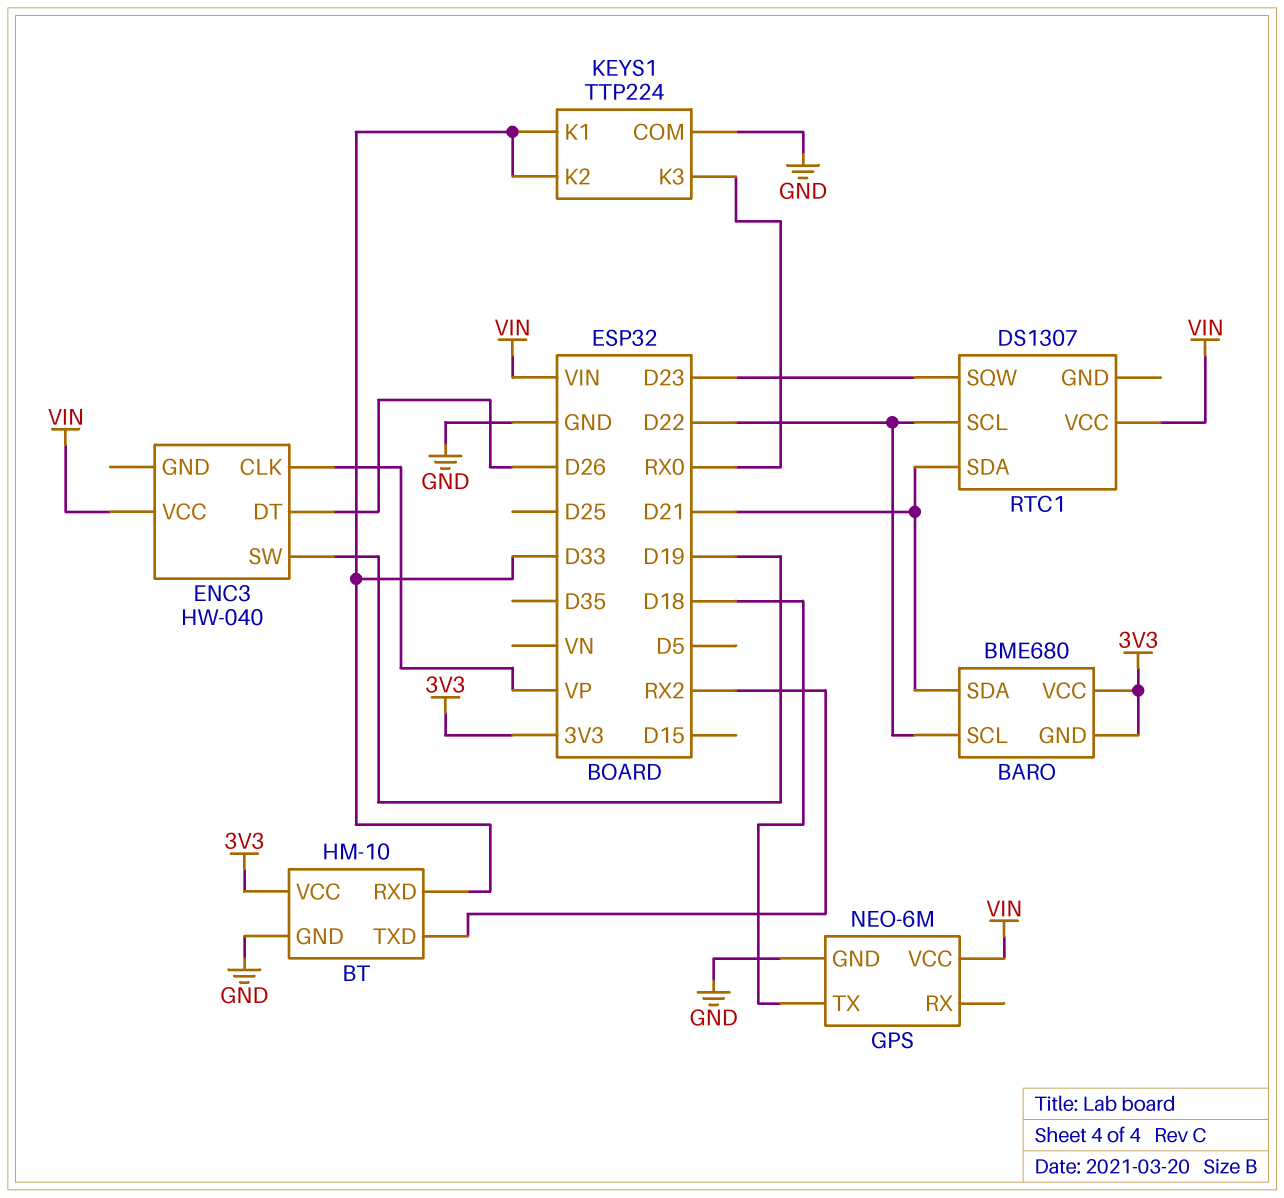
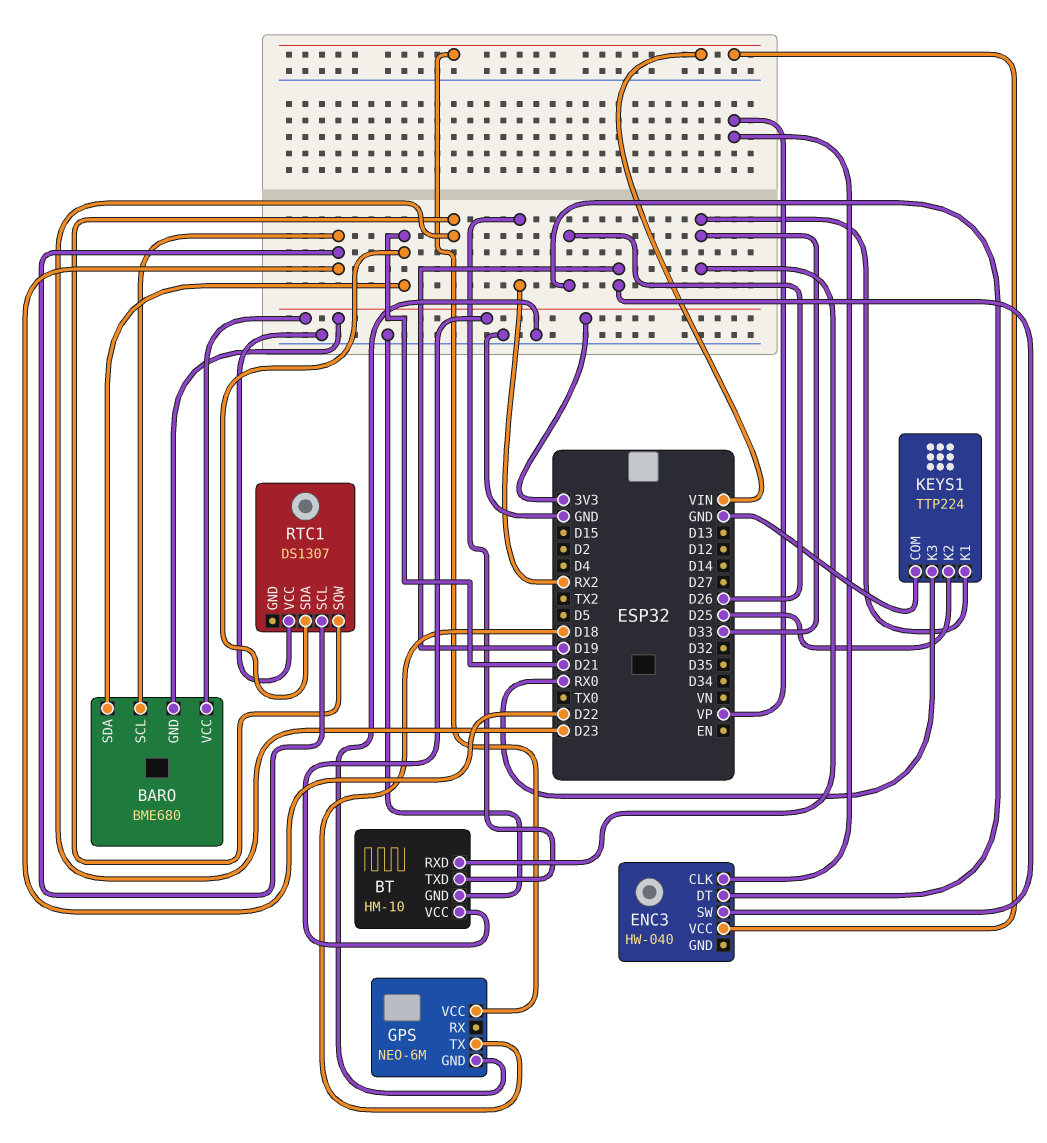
KEYS1 pin K2: D33 -> D25
RTC1 pin VCC: VIN -> GND

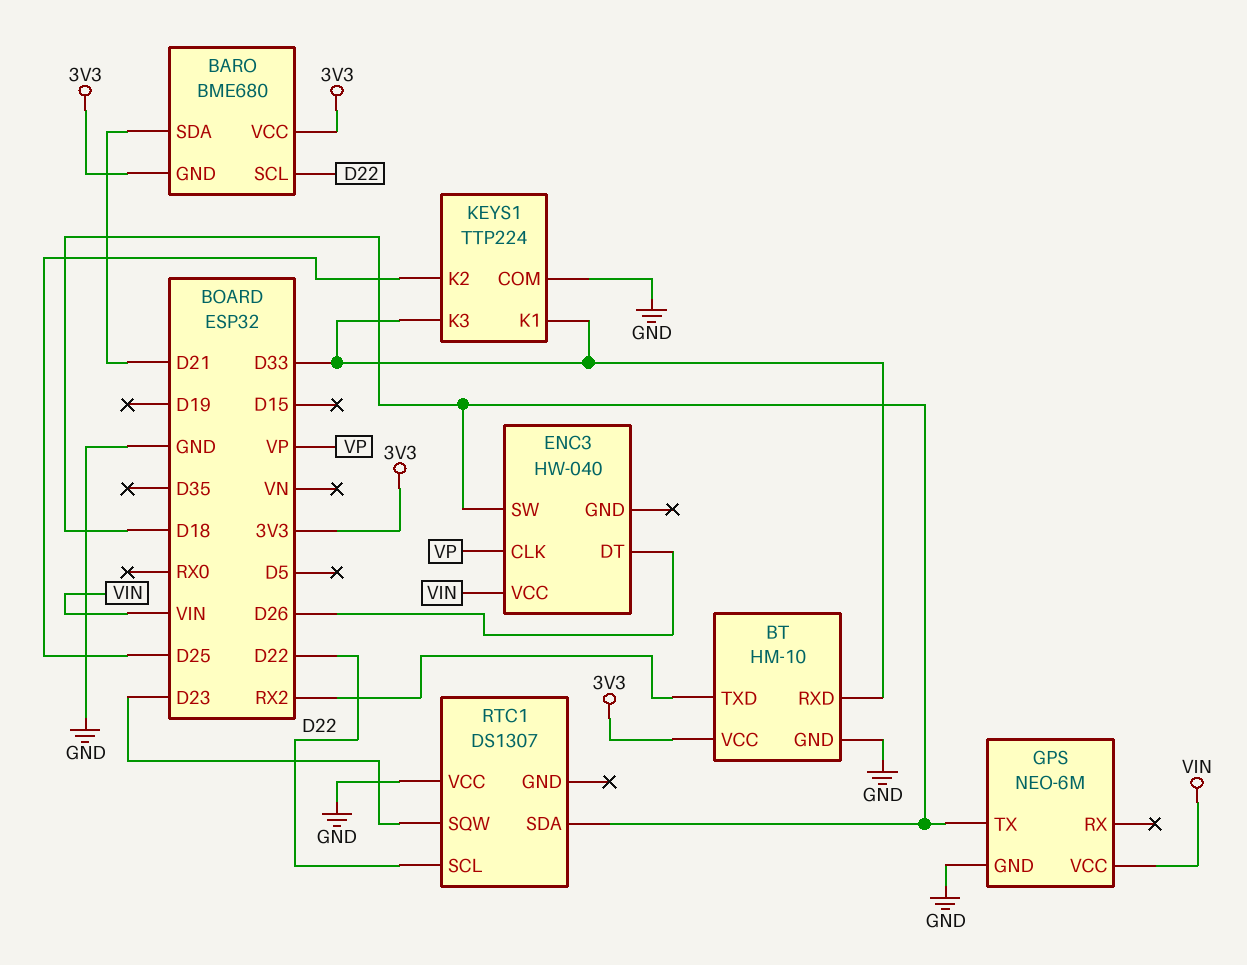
ENC3 pin SW: D19 -> D18
KEYS1 pin K3: RX0 -> D33
RTC1 pin SDA: D21 -> D18

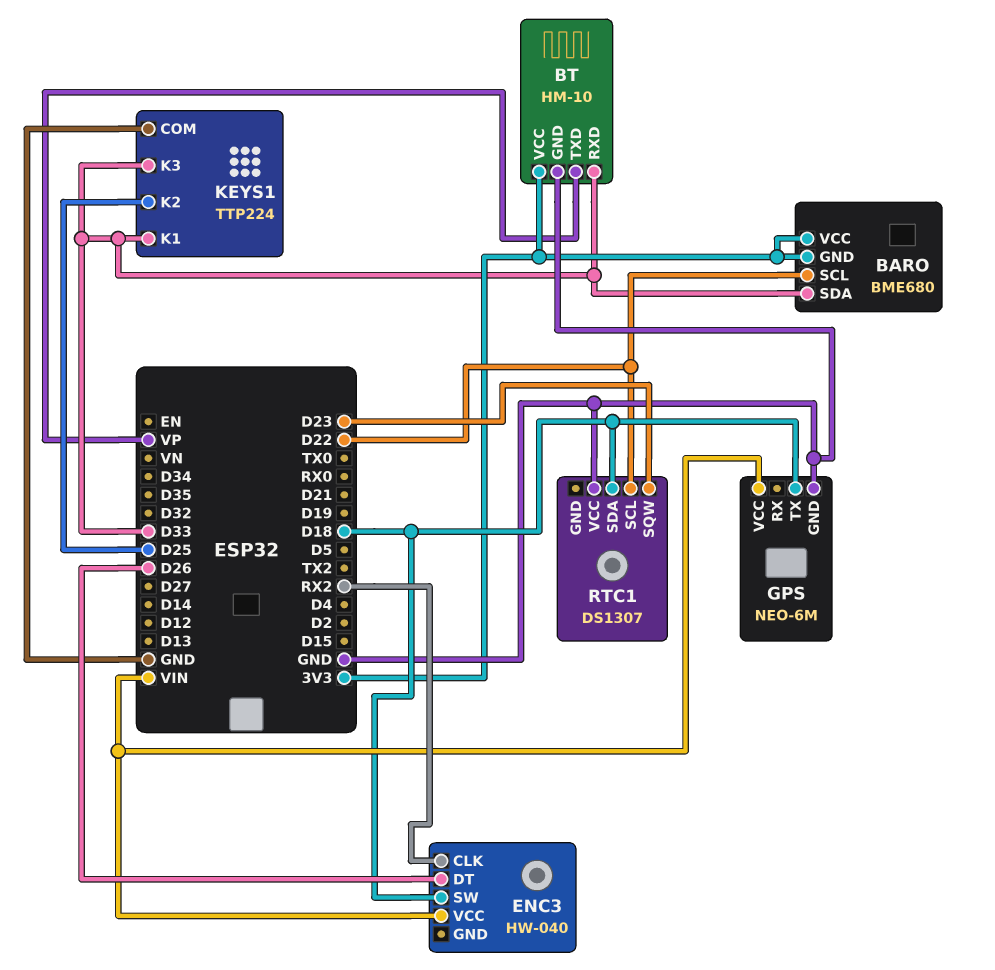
BARO pin SDA: D21 -> D33
BT pin TXD: RX2 -> VP
ENC3 pin CLK: VP -> RX2

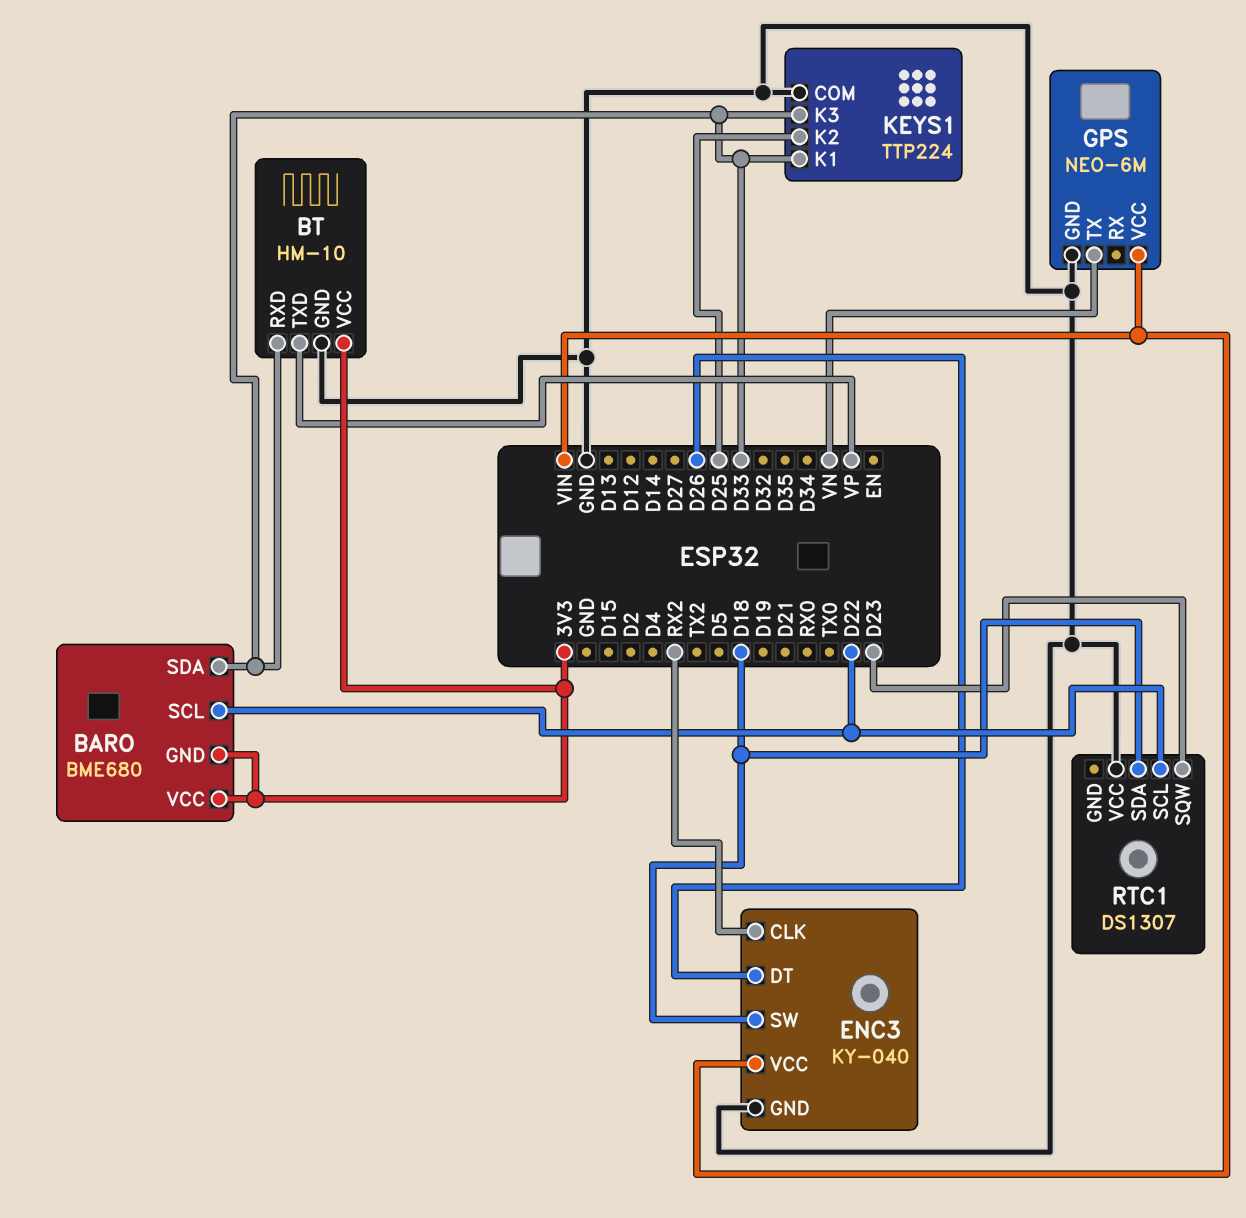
ENC3: HW-040 -> KY-040
ENC3 pin GND: none -> GND
GPS pin TX: D18 -> VN

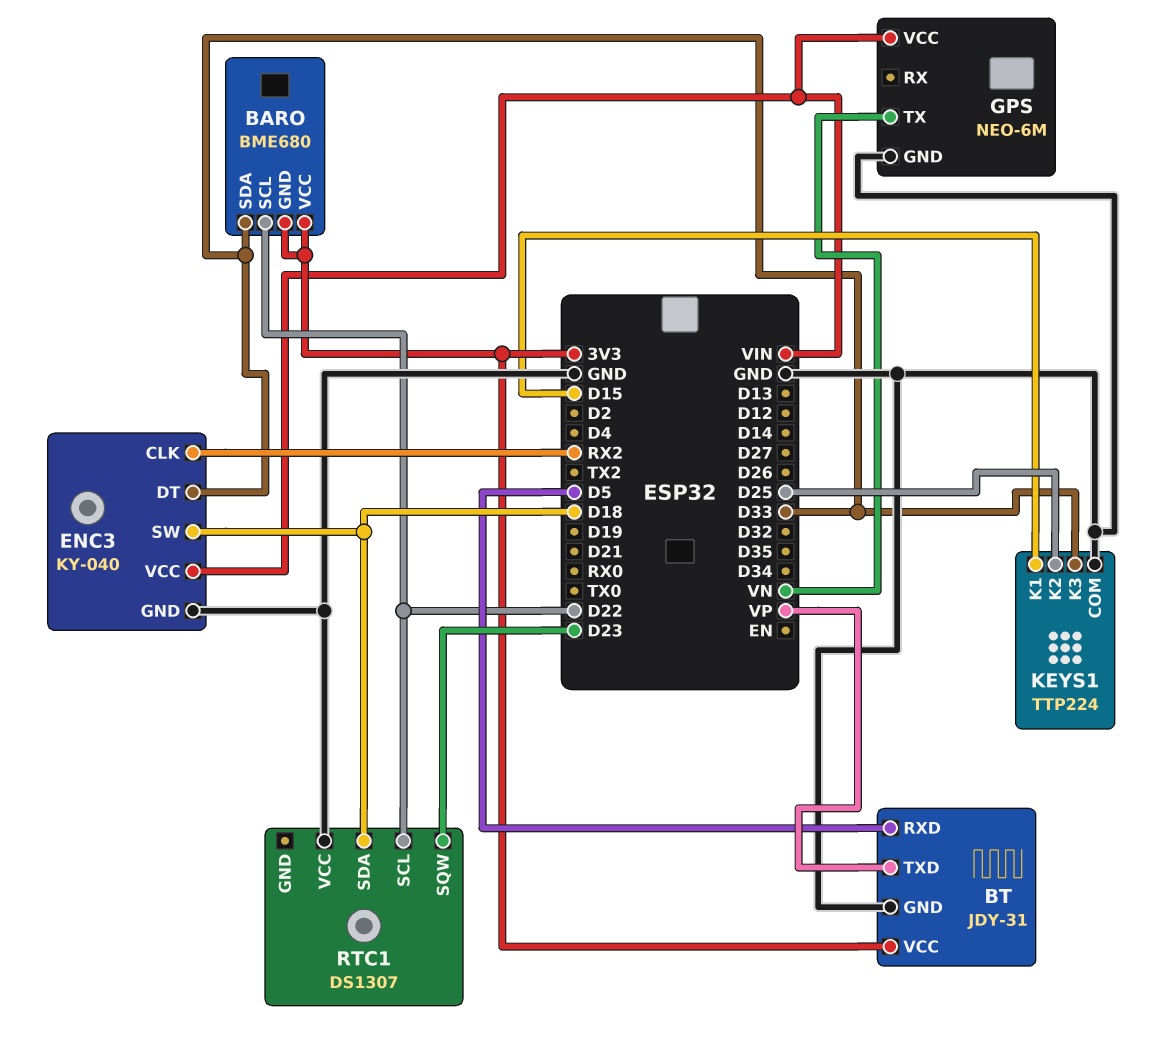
BT: HM-10 -> JDY-31
BT pin RXD: D33 -> D5
ENC3 pin DT: D26 -> D33
KEYS1 pin K1: D33 -> D15

